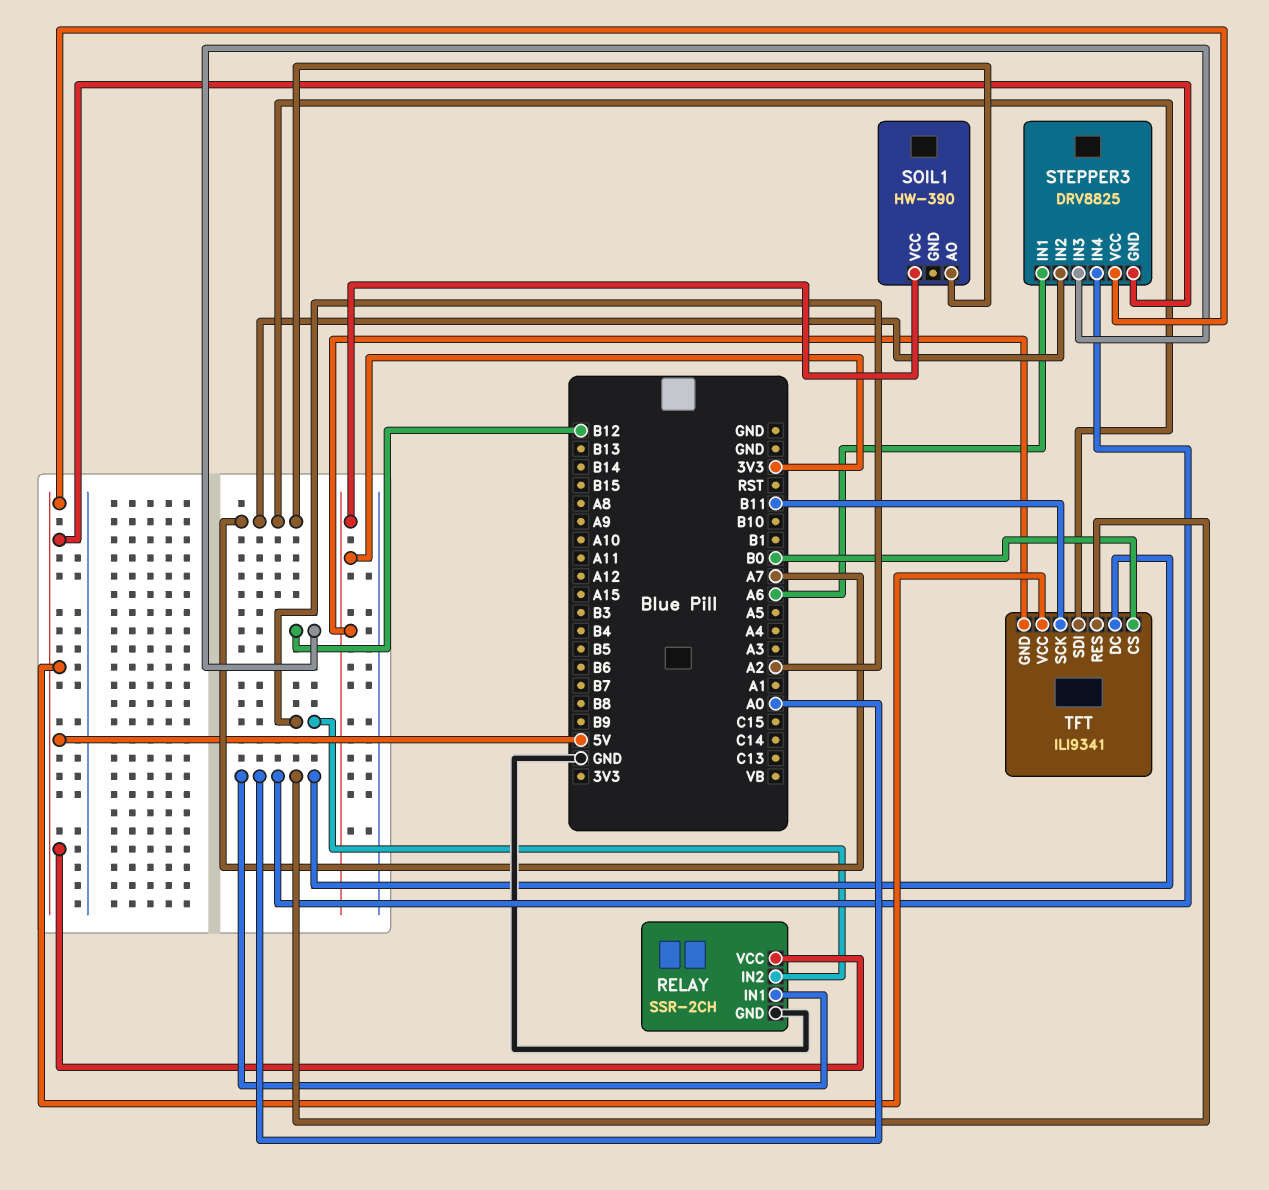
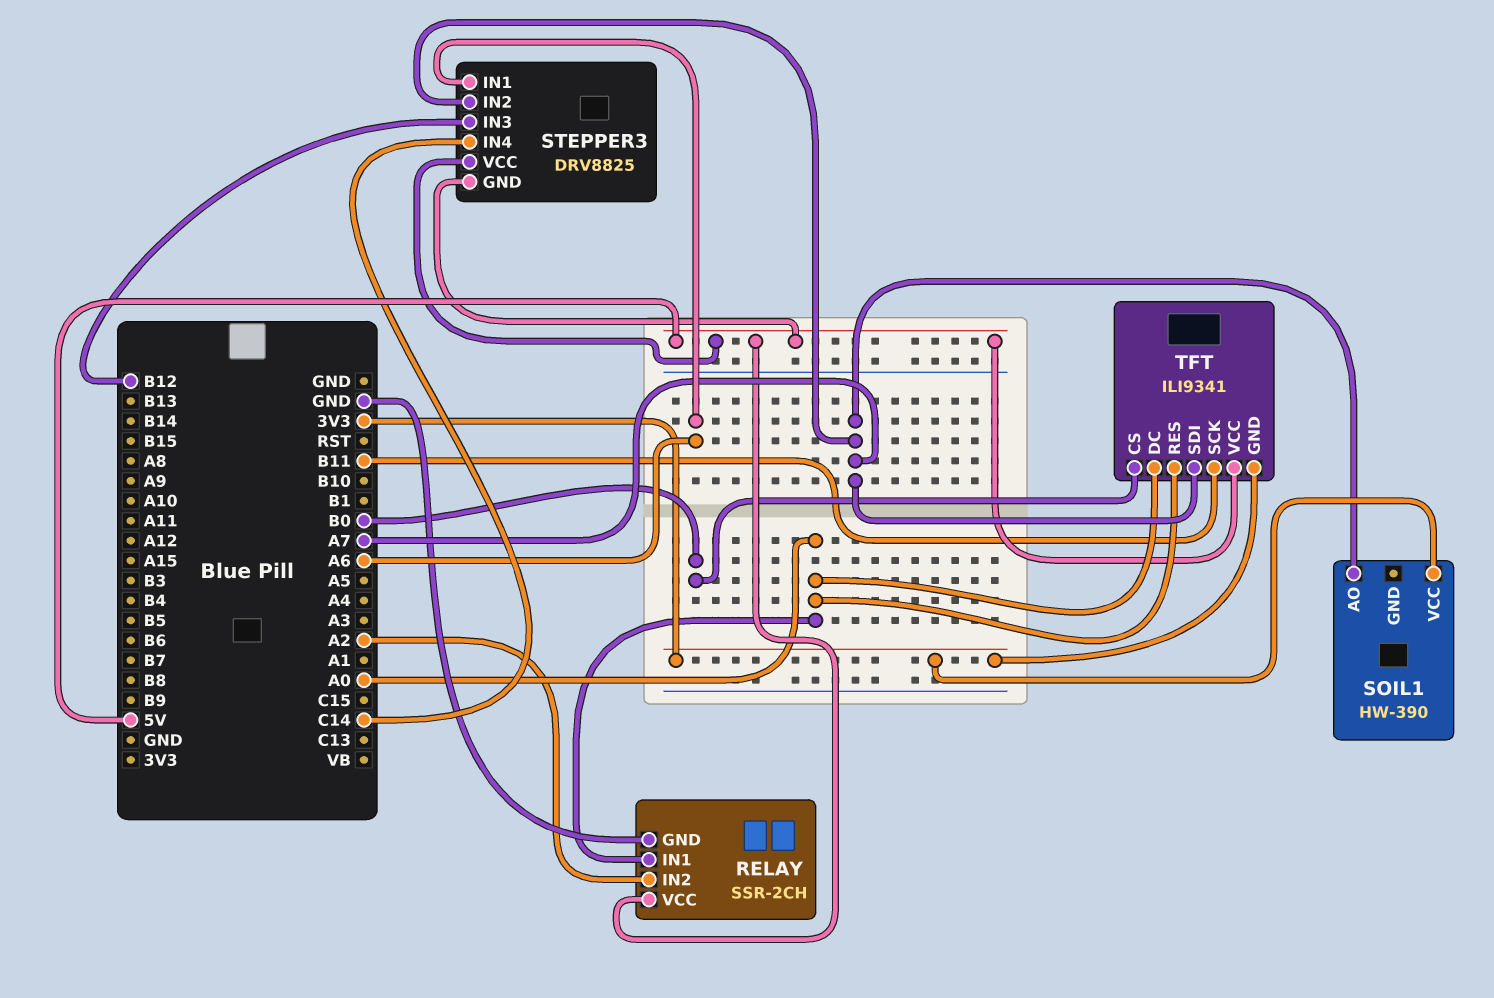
STEPPER3 pin IN4: A0 -> C14

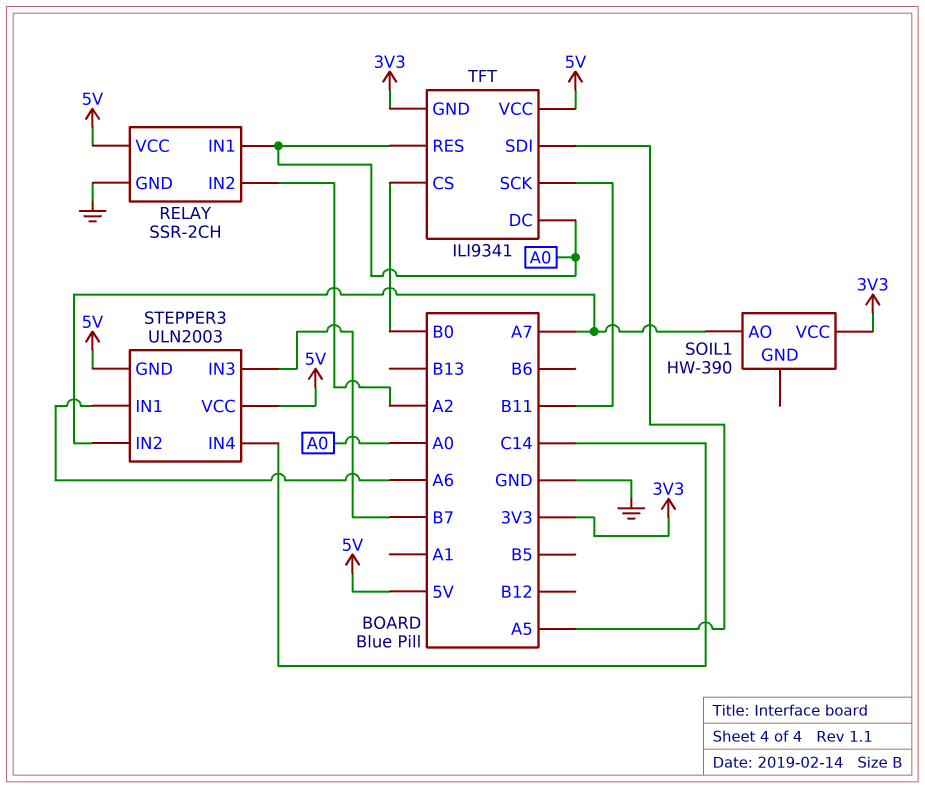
STEPPER3: DRV8825 -> ULN2003
STEPPER3 pin IN3: B12 -> B7
TFT pin SDI: A7 -> A5

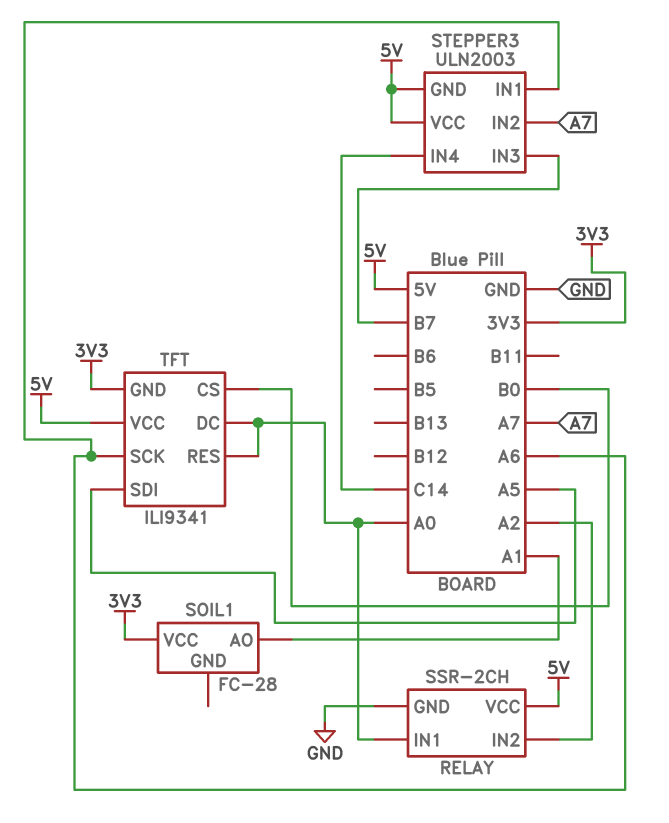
SOIL1: HW-390 -> FC-28
SOIL1 pin AO: A7 -> A1
TFT pin SCK: B11 -> A6

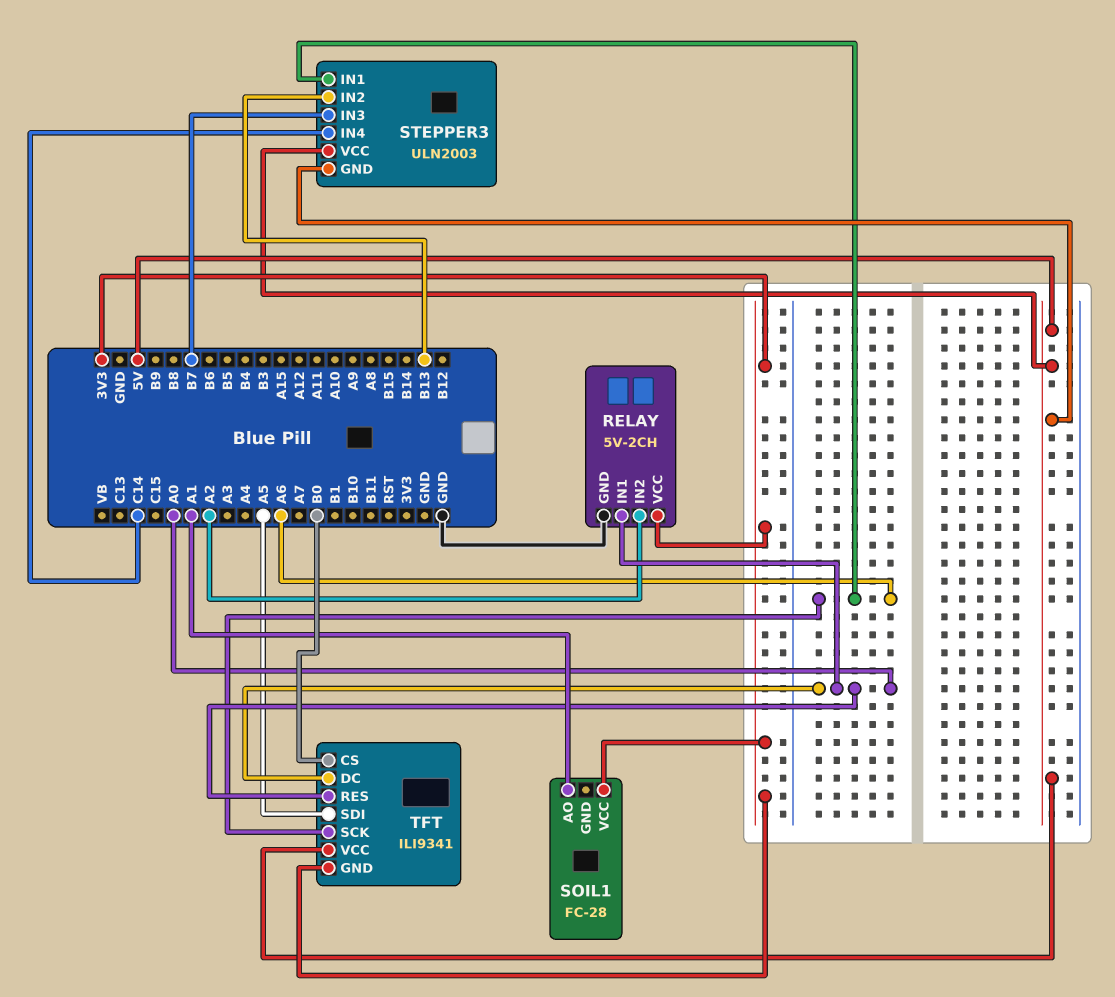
RELAY: SSR-2CH -> 5V-2CH
RELAY pin VCC: 5V -> 3V3
STEPPER3 pin IN2: A7 -> B13

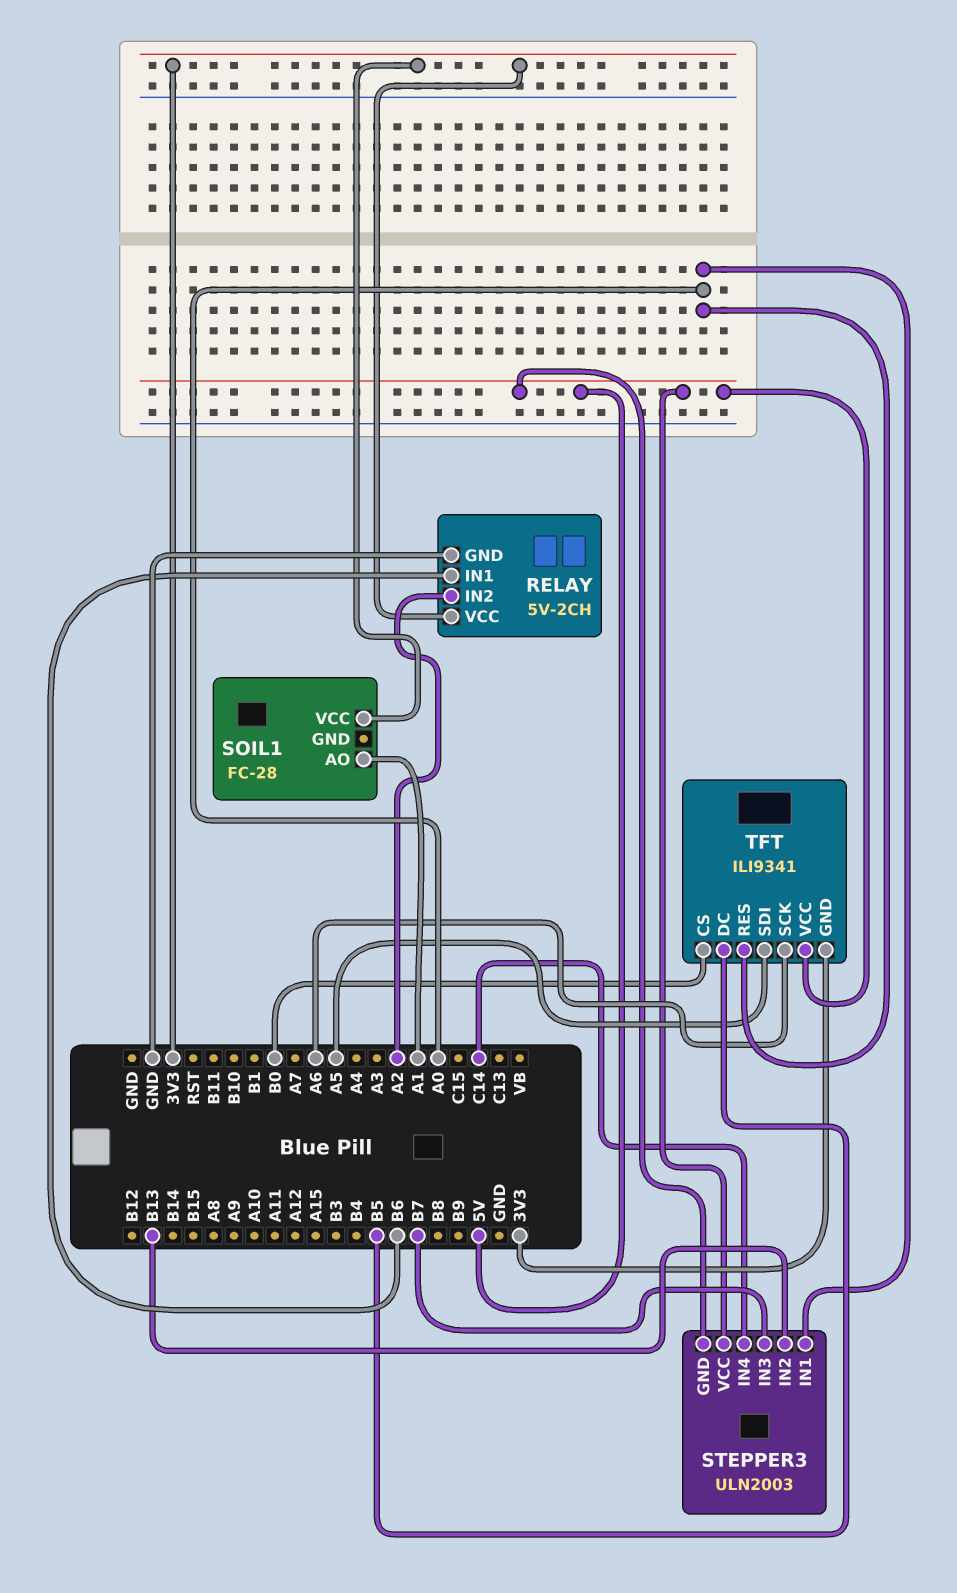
RELAY pin IN1: A0 -> B6
STEPPER3 pin IN1: A6 -> A0
TFT pin DC: A0 -> B5

